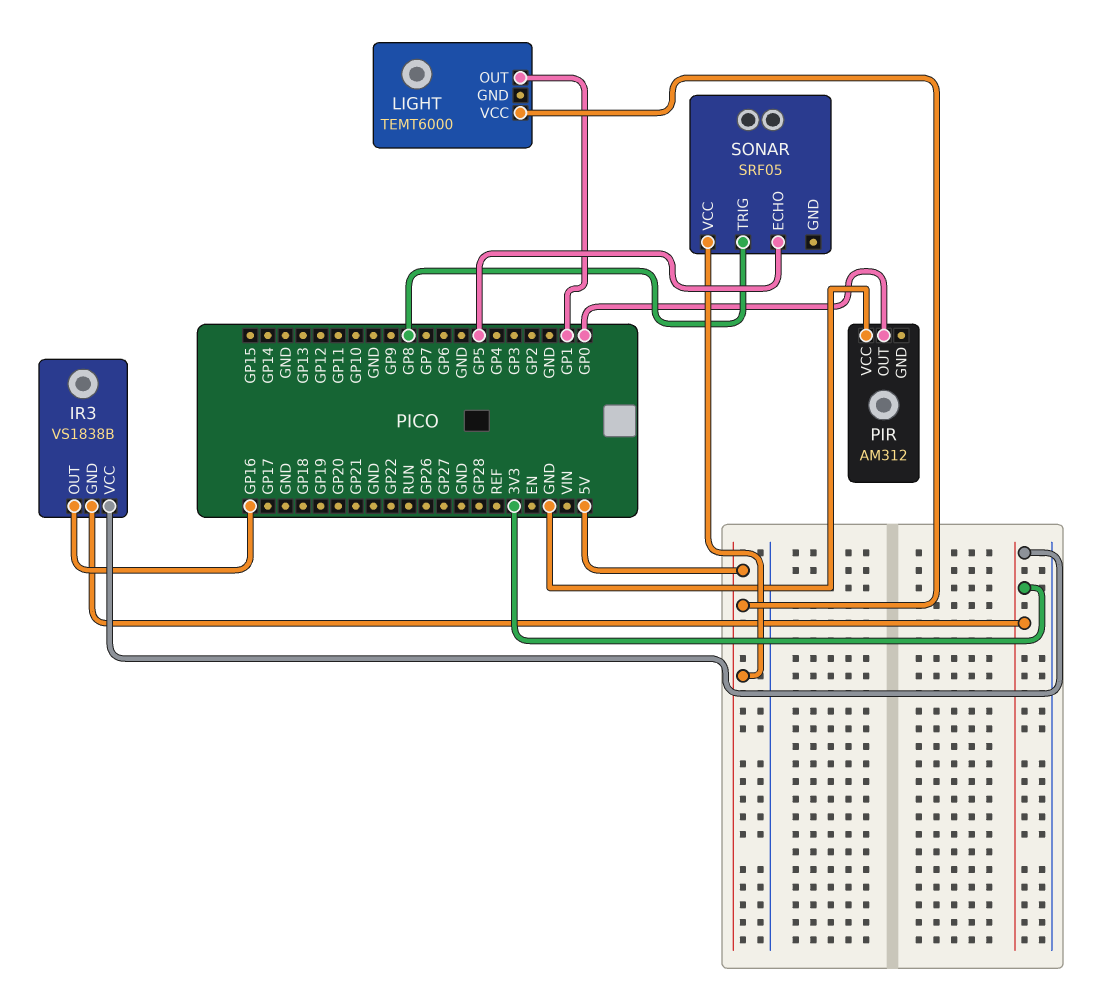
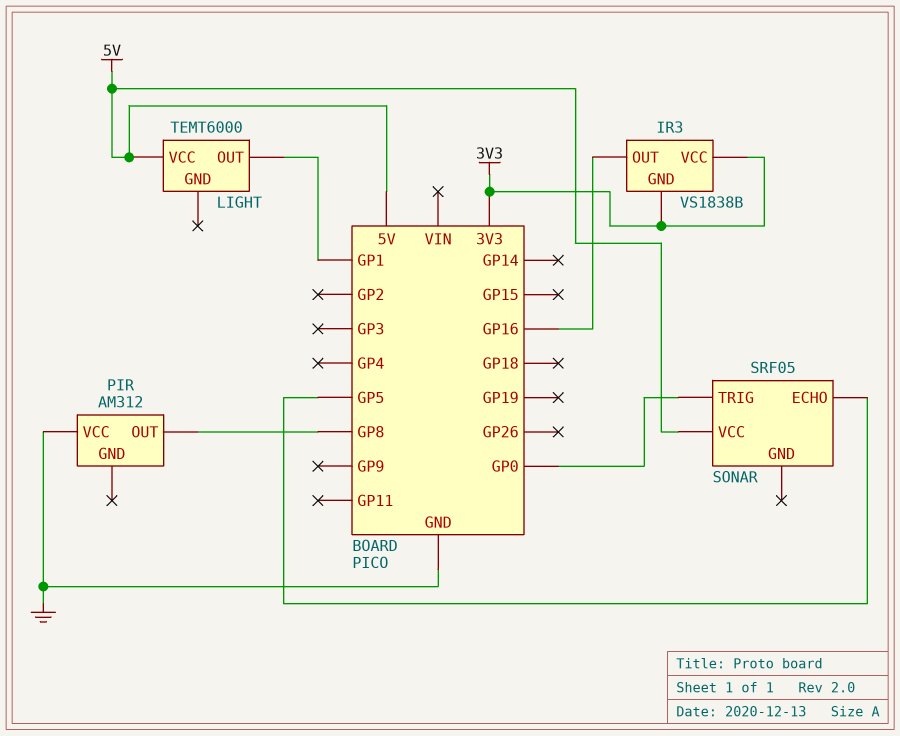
PIR pin OUT: GP0 -> GP8
SONAR pin TRIG: GP8 -> GP0

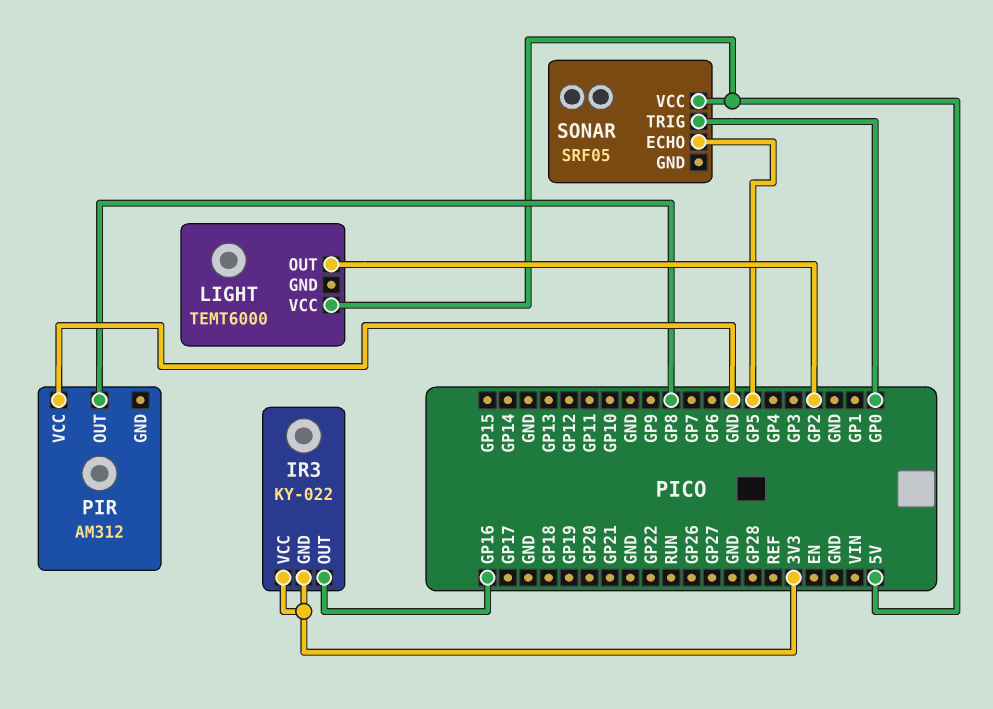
IR3: VS1838B -> KY-022
LIGHT pin OUT: GP1 -> GP2

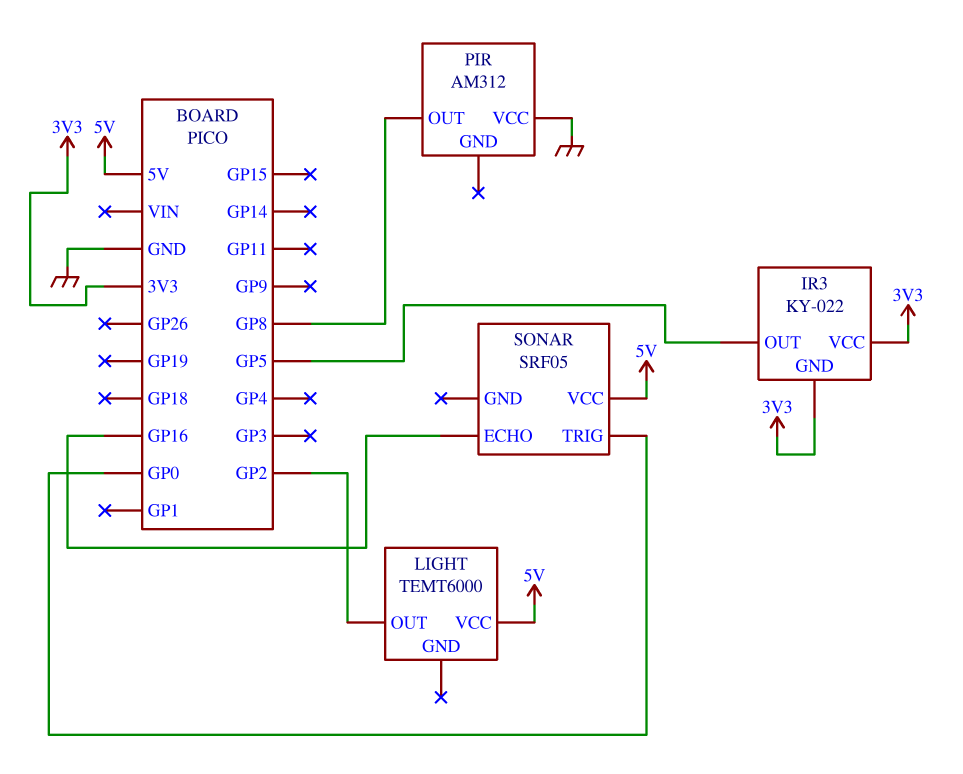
IR3 pin OUT: GP16 -> GP5
SONAR pin ECHO: GP5 -> GP16

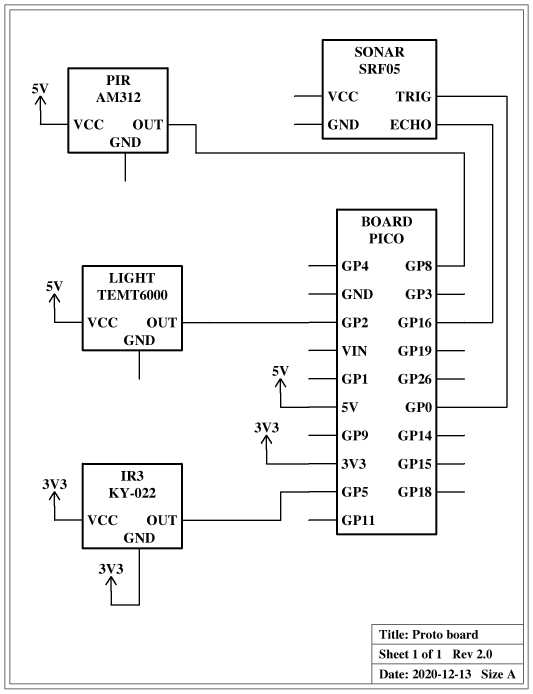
PIR pin VCC: GND -> 5V
SONAR pin VCC: 5V -> none

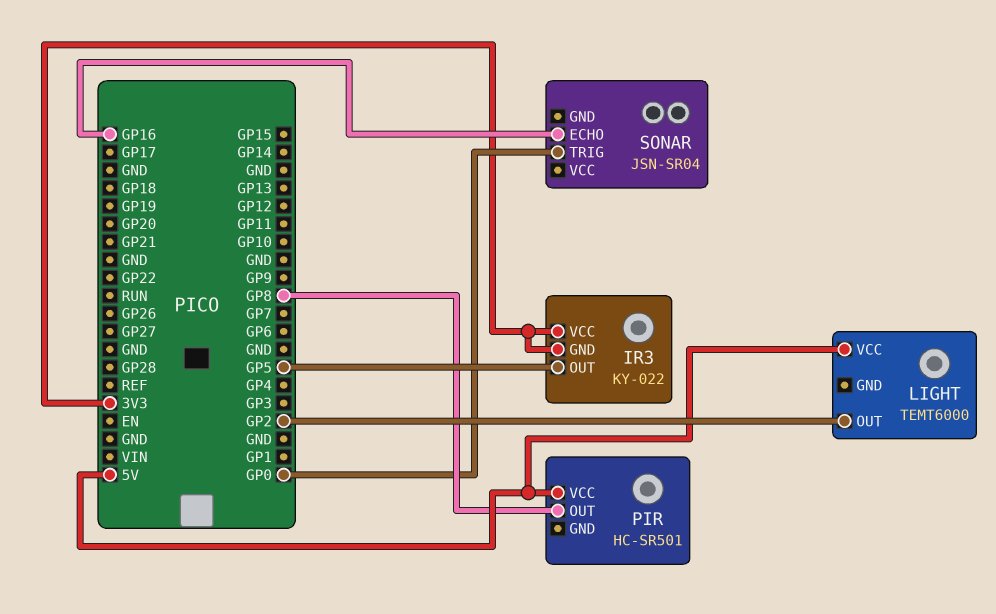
PIR: AM312 -> HC-SR501
SONAR: SRF05 -> JSN-SR04

